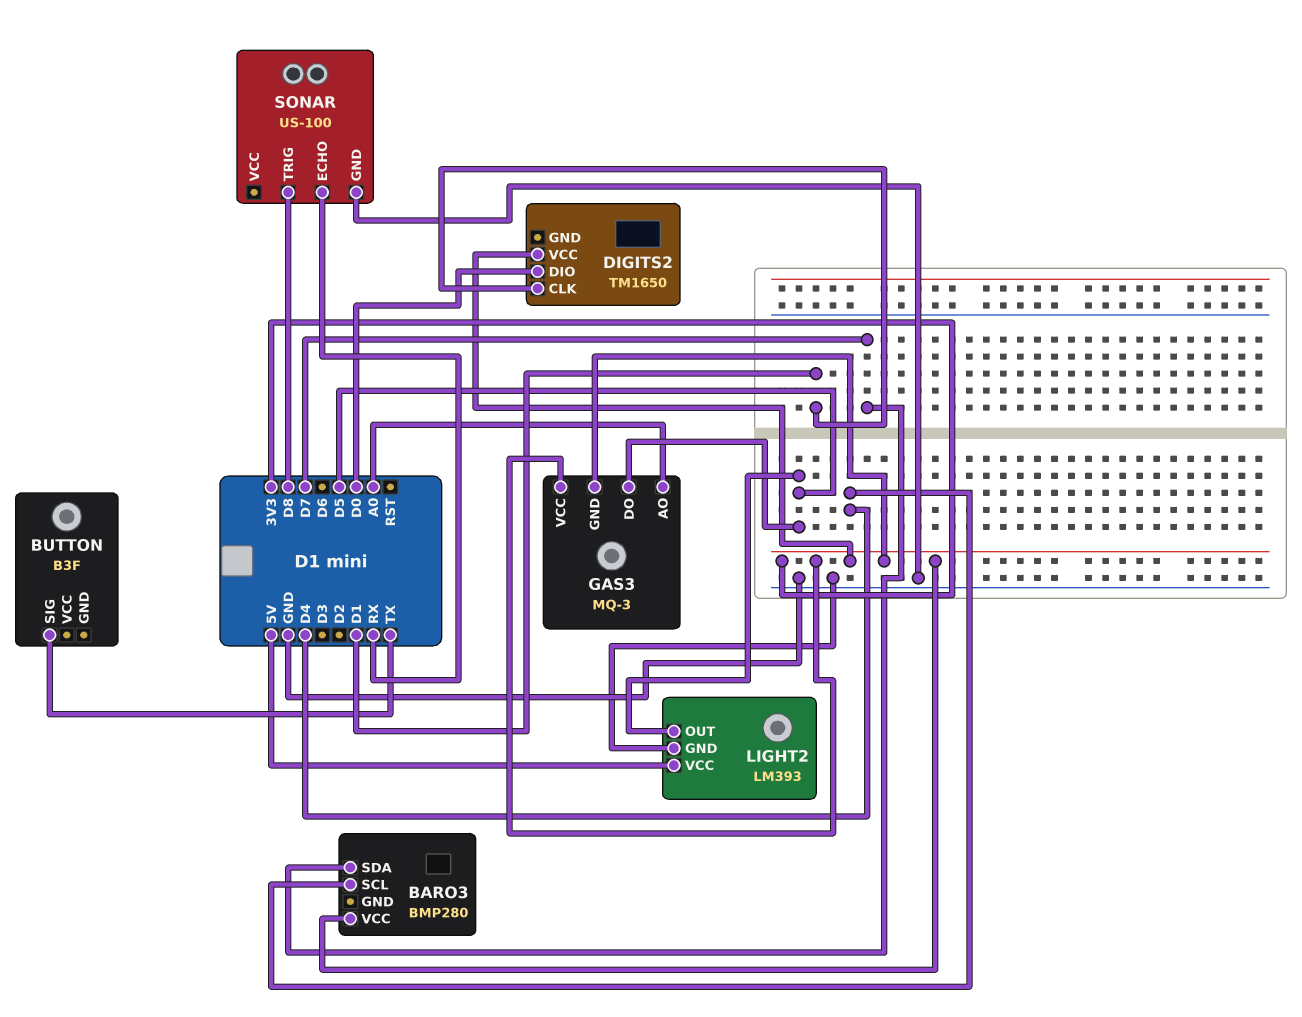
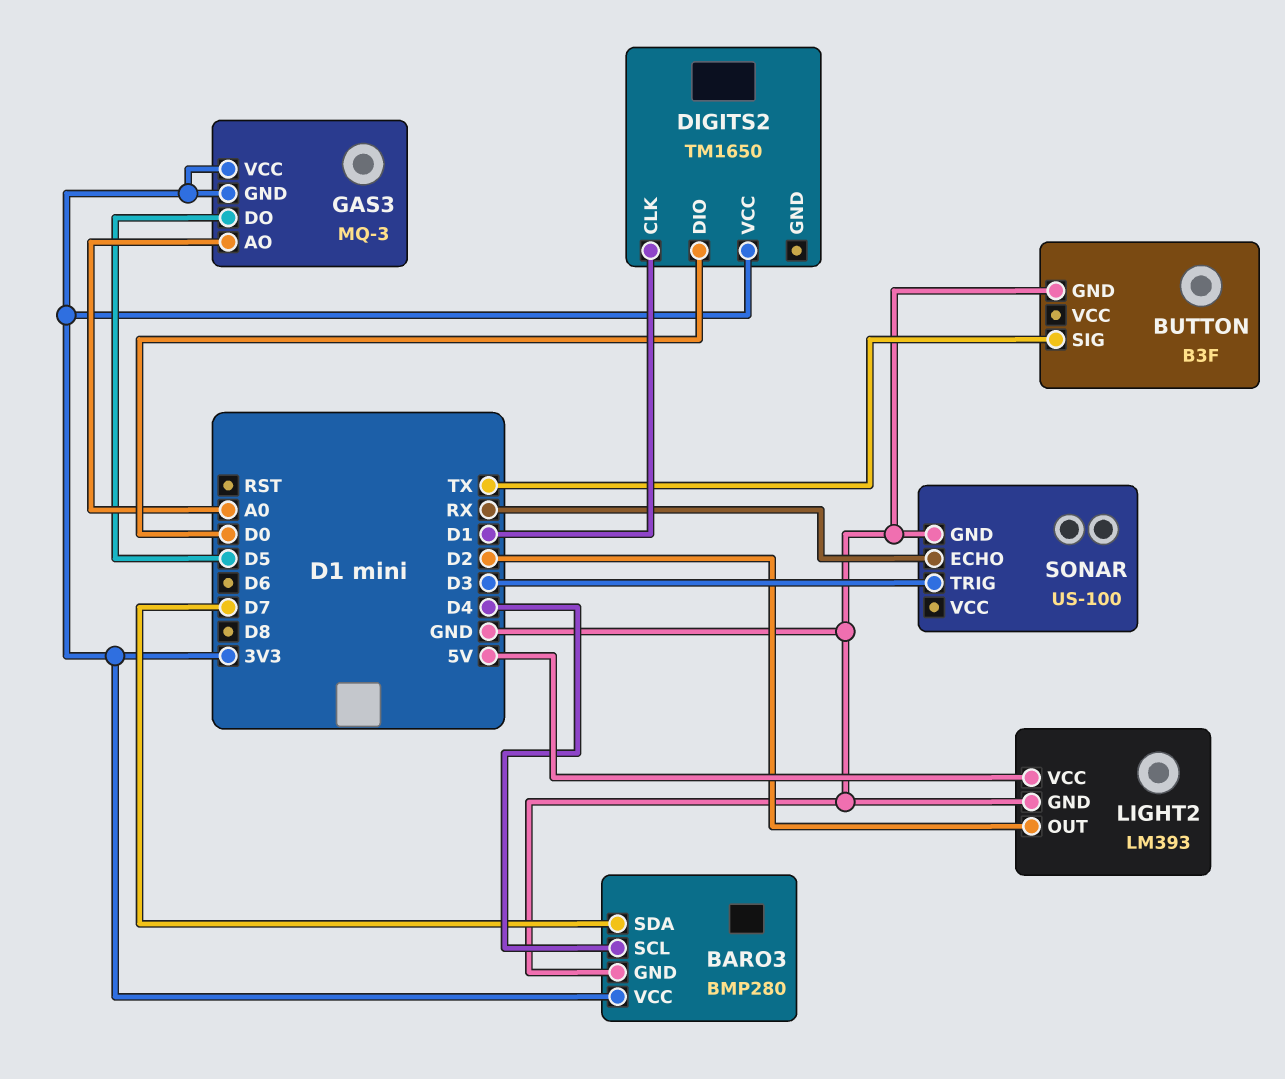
BARO3 pin GND: none -> GND
BUTTON pin GND: none -> GND
LIGHT2 pin OUT: D5 -> D2
SONAR pin TRIG: D8 -> D3

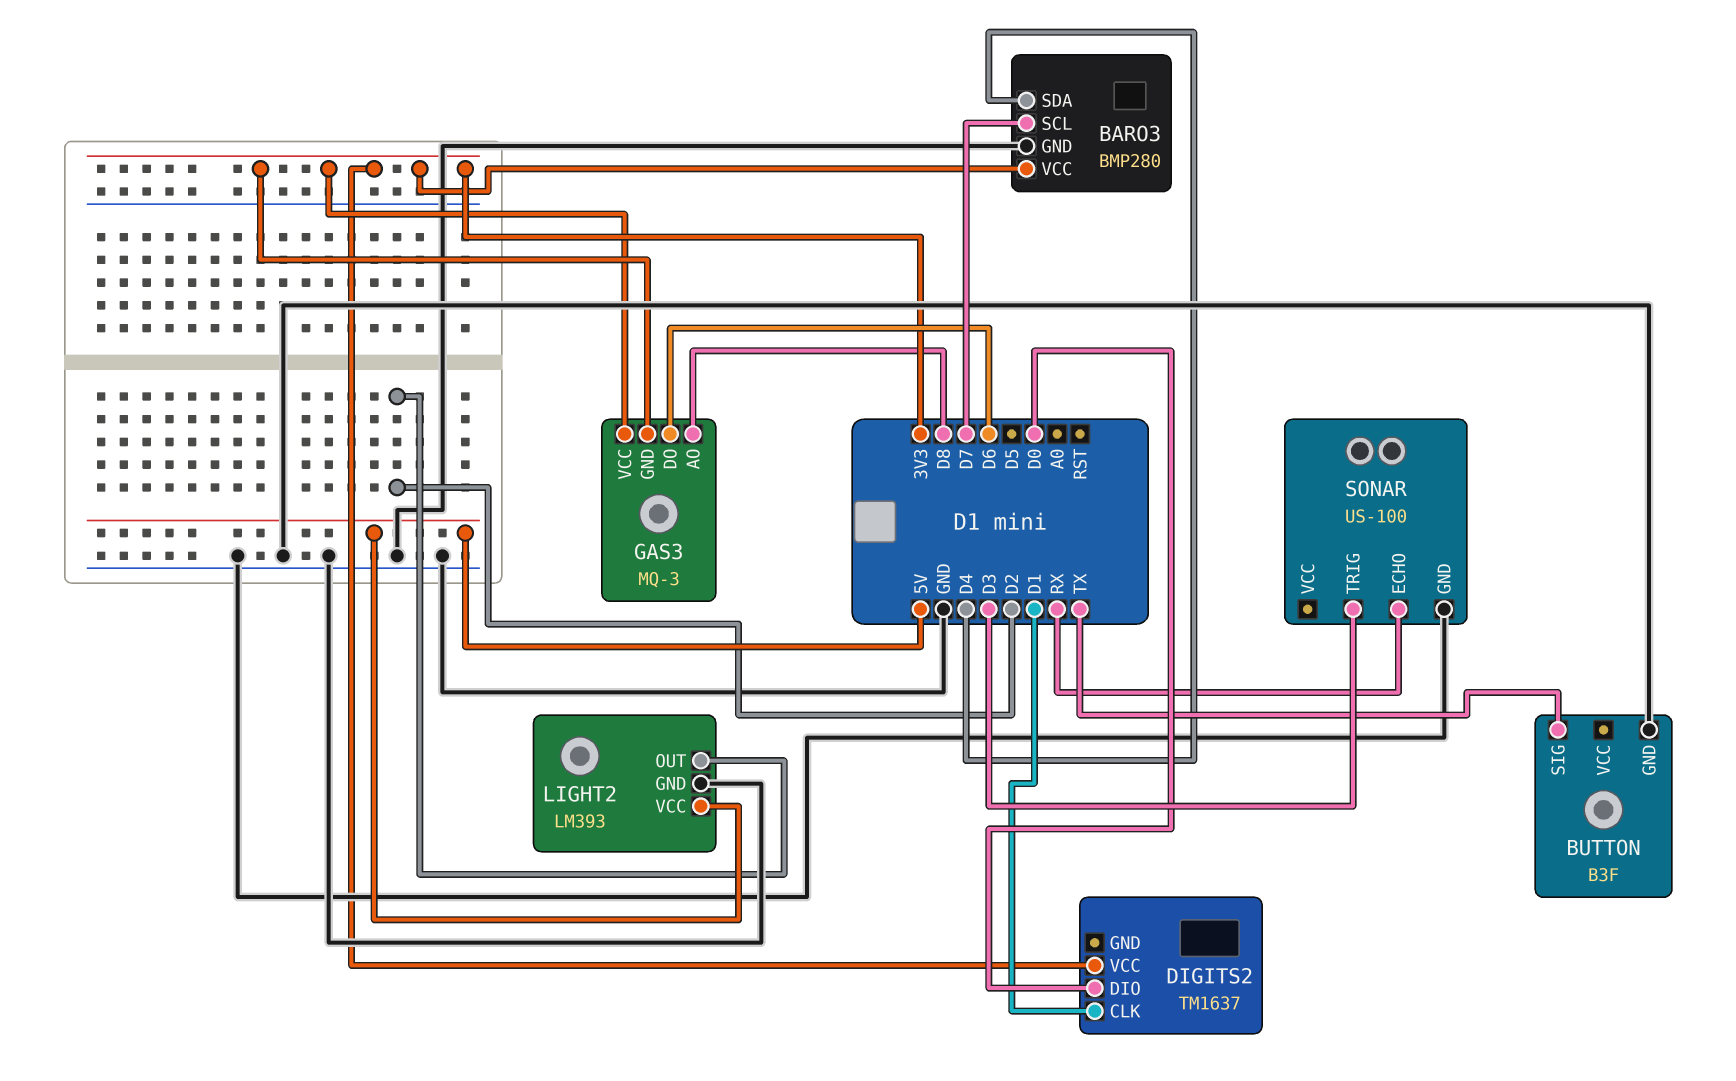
BARO3 pin SCL: D4 -> D7
BARO3 pin SDA: D7 -> D4
DIGITS2: TM1650 -> TM1637
GAS3 pin AO: A0 -> D8
GAS3 pin DO: D5 -> D6

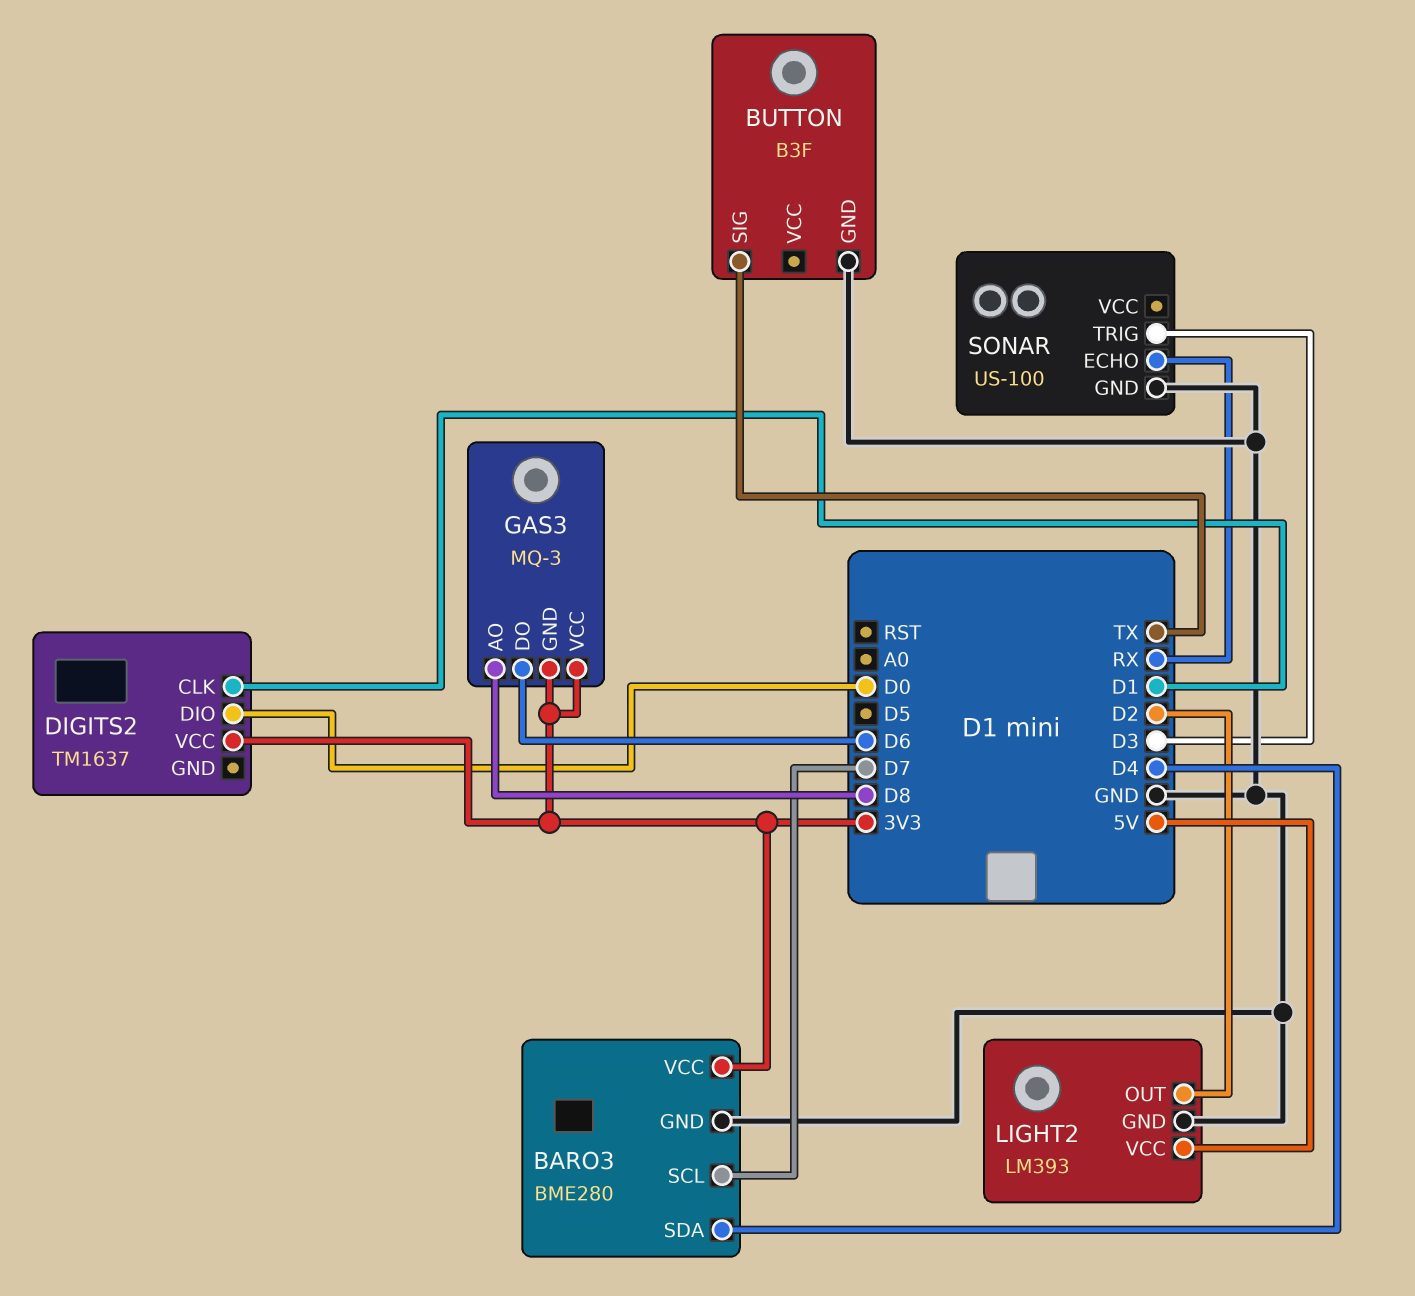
BARO3: BMP280 -> BME280

